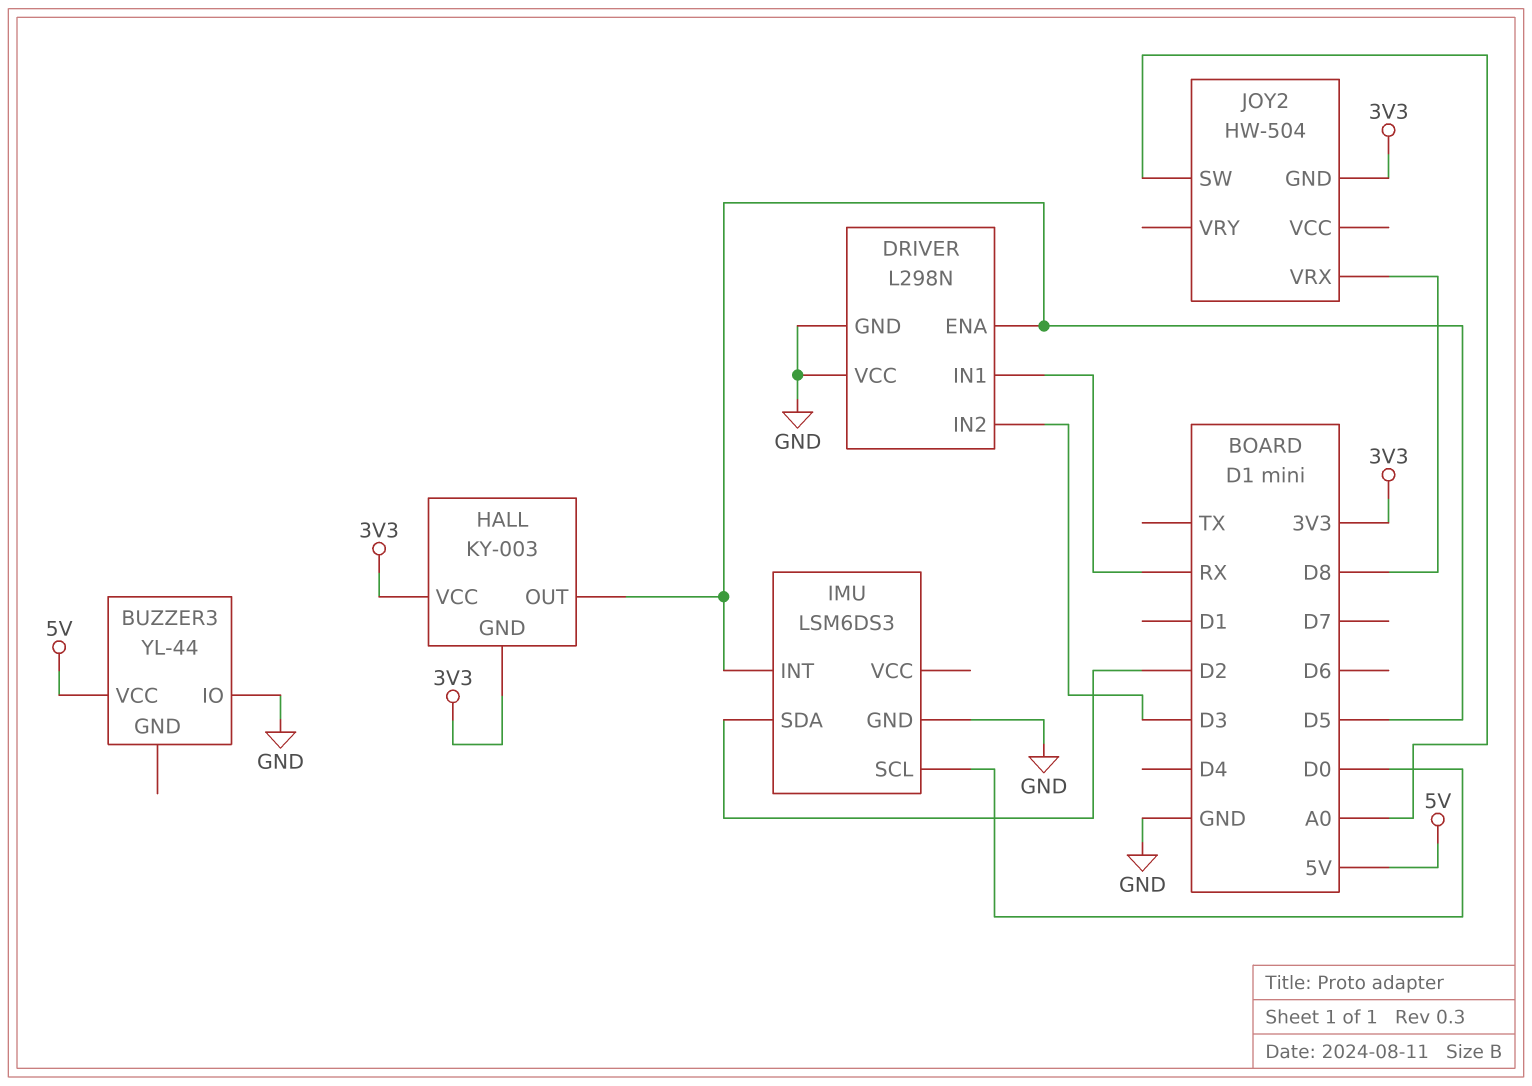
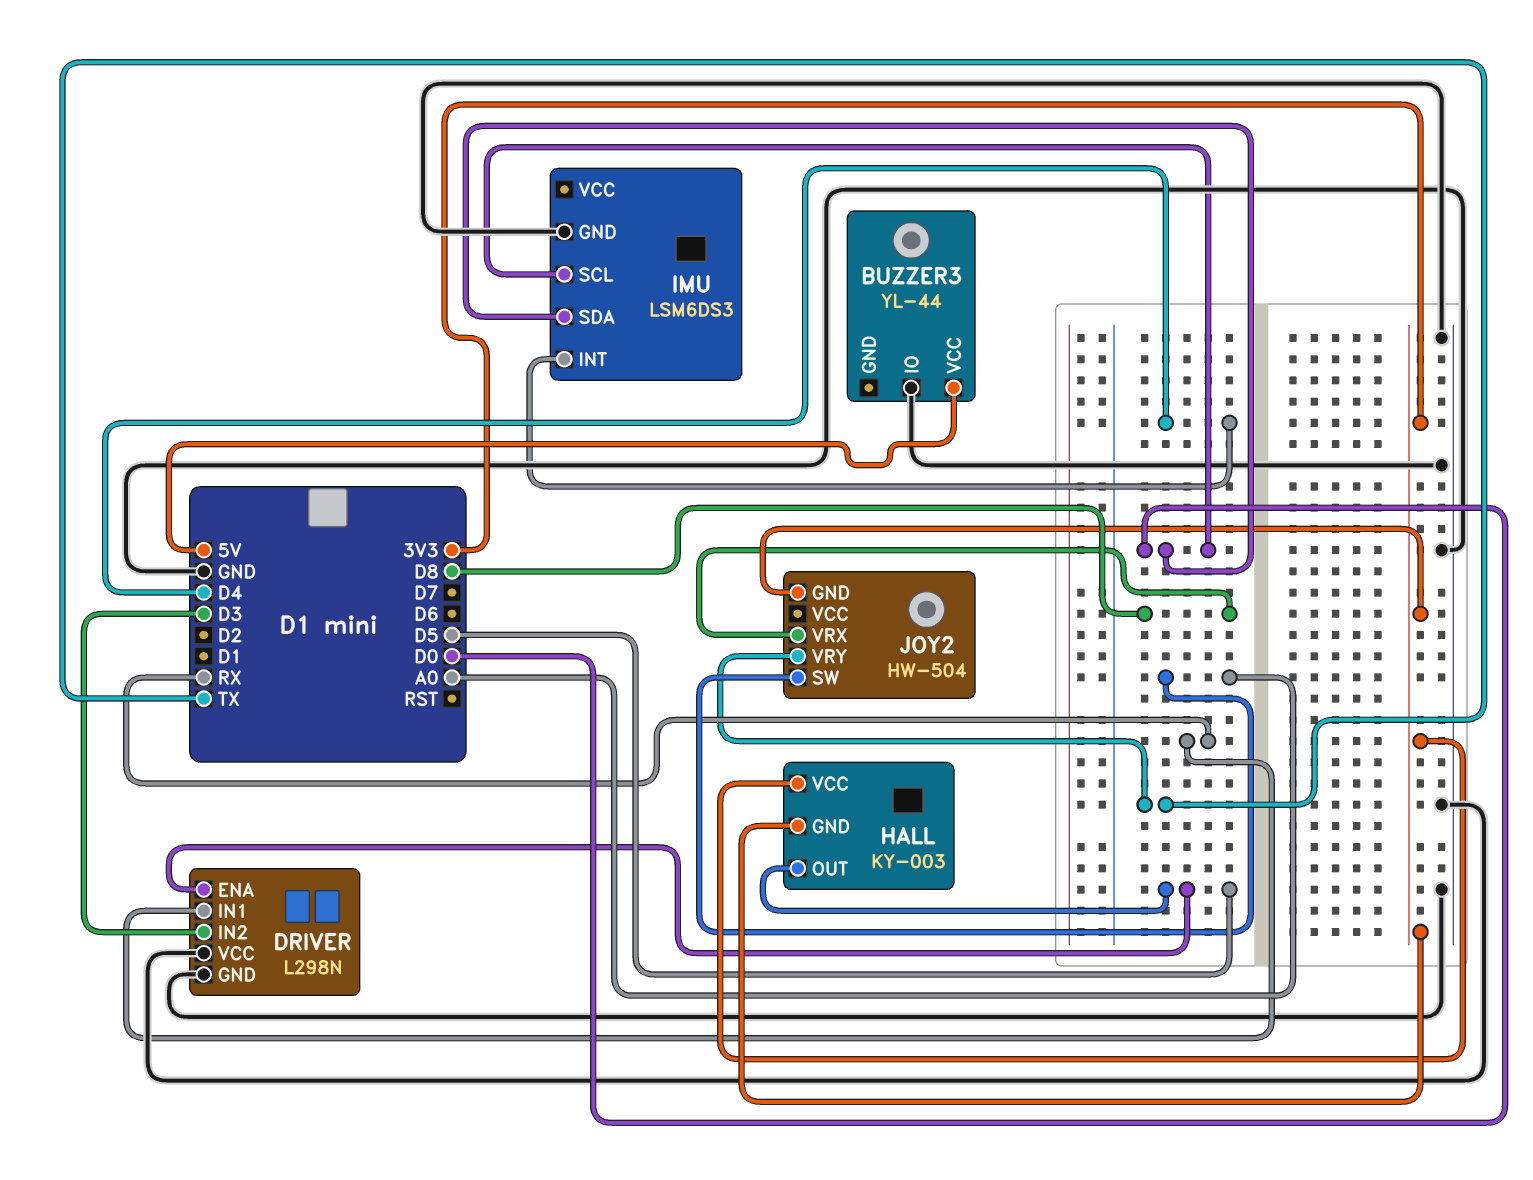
IMU pin INT: D5 -> D4
IMU pin SDA: D2 -> D0
JOY2 pin VRY: none -> TX

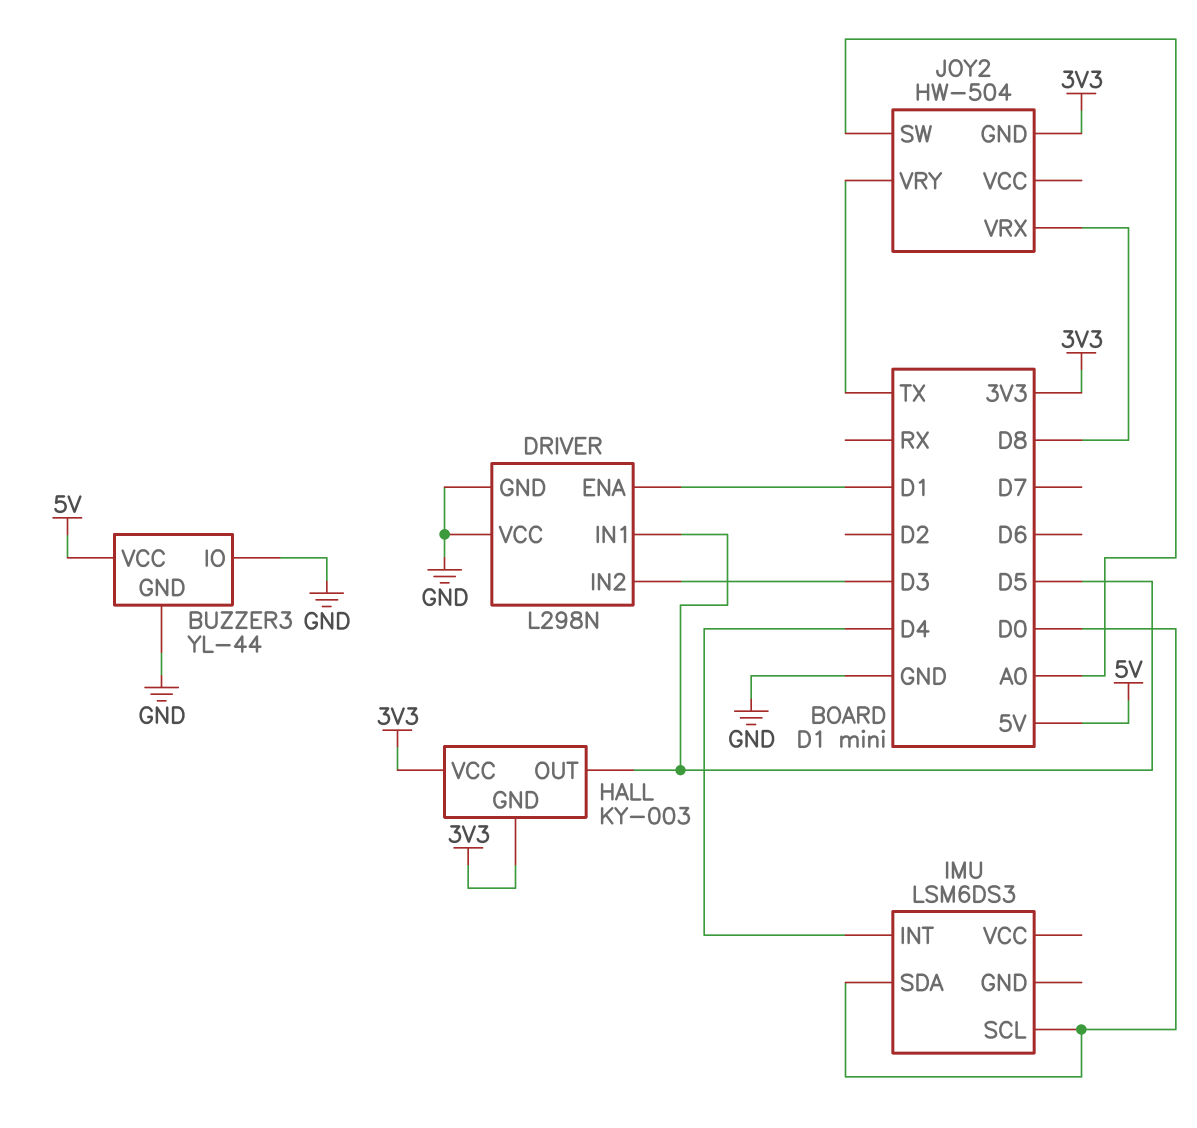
BUZZER3 pin GND: none -> GND
DRIVER pin ENA: D5 -> D1
DRIVER pin IN1: RX -> D5
IMU pin GND: GND -> none

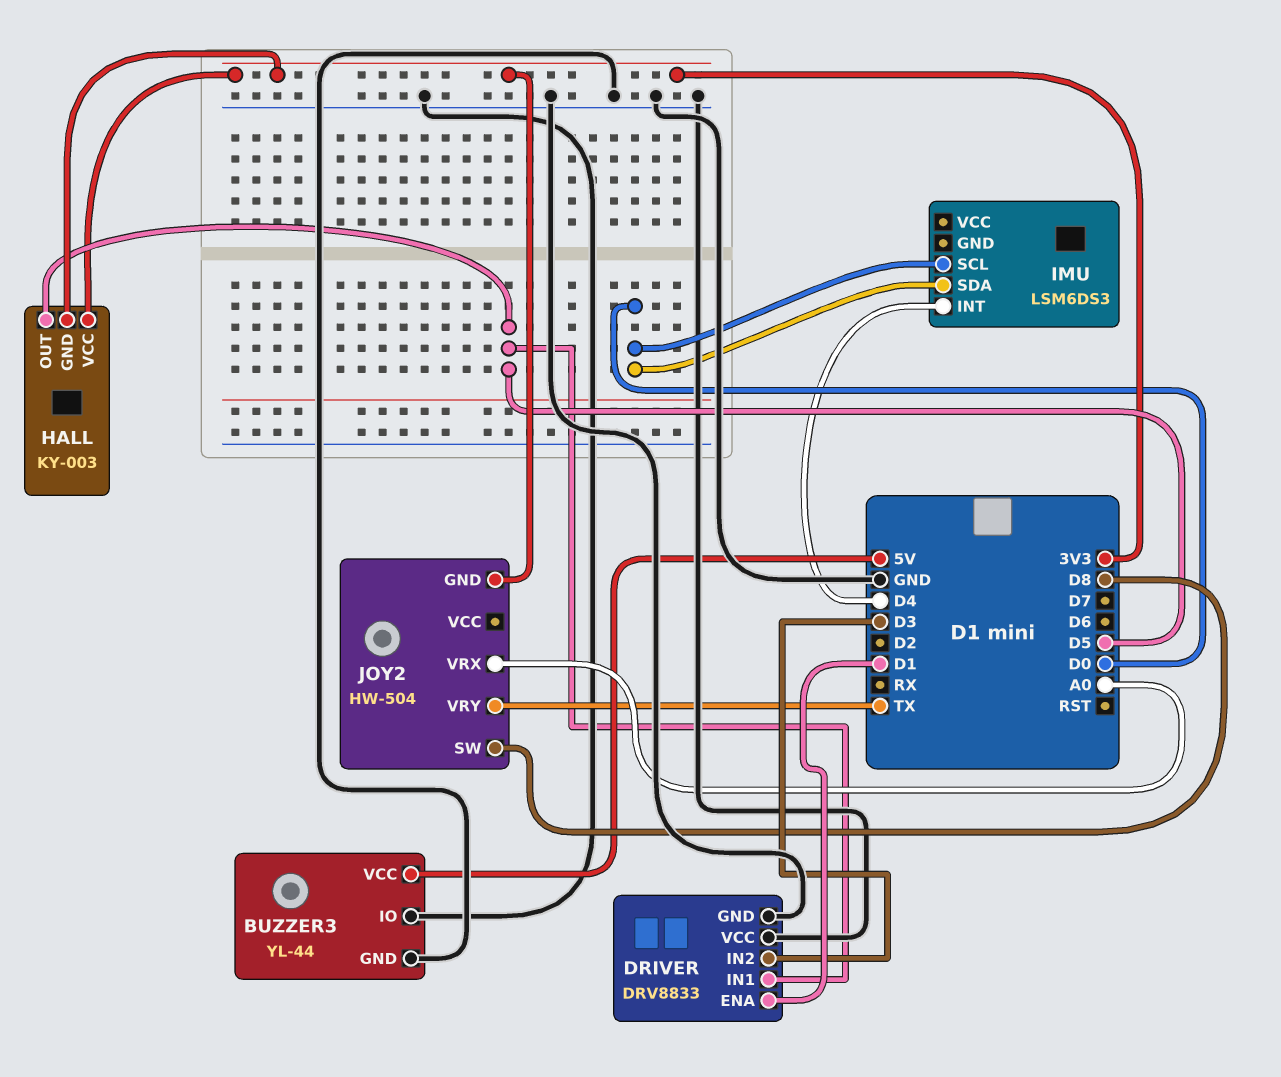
DRIVER: L298N -> DRV8833
JOY2 pin SW: A0 -> D8
JOY2 pin VRX: D8 -> A0

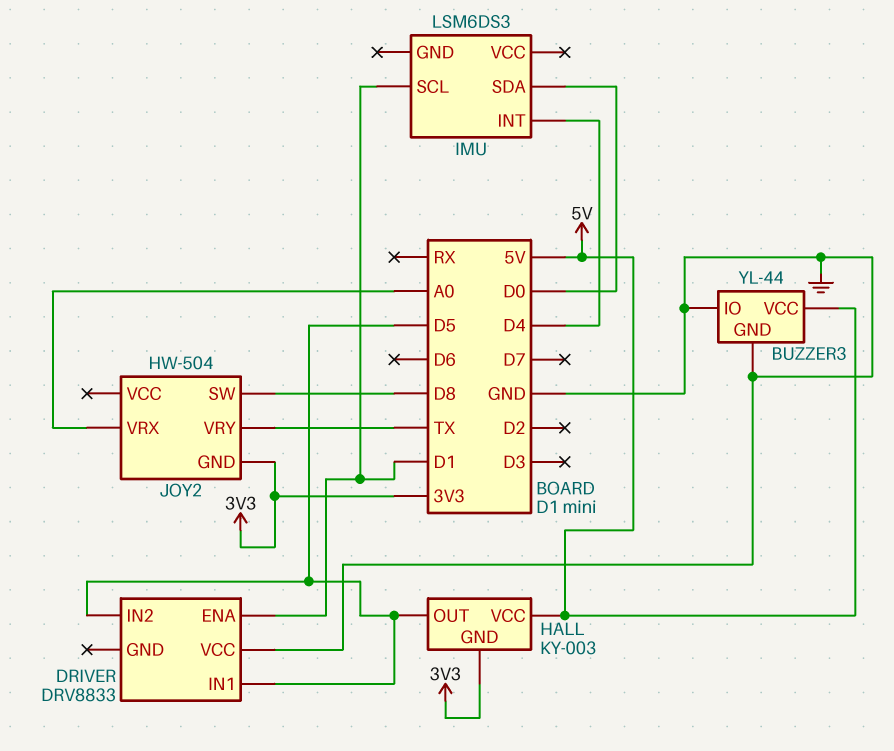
DRIVER pin GND: GND -> none
DRIVER pin IN2: D3 -> D5
HALL pin VCC: 3V3 -> 5V
IMU pin SCL: D0 -> D1

